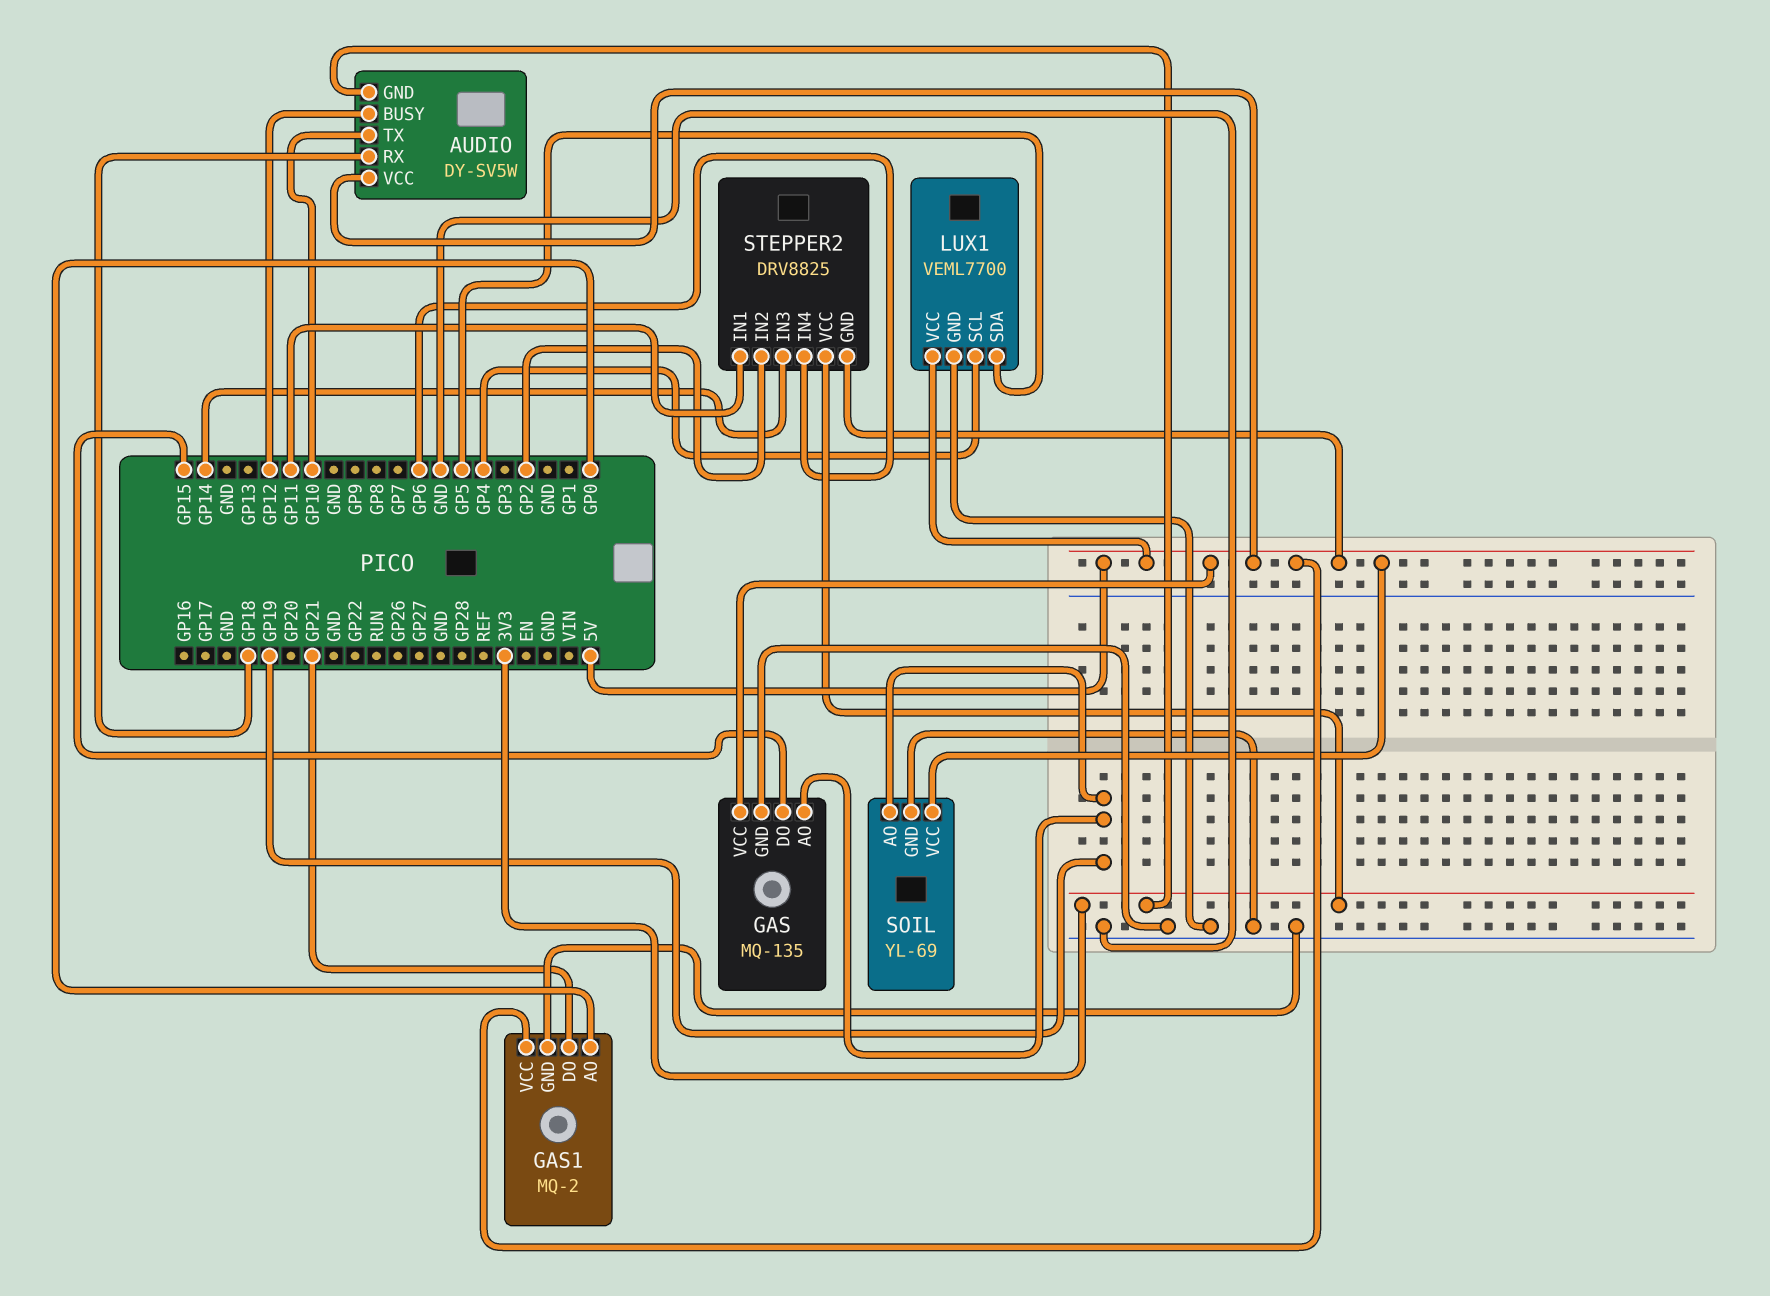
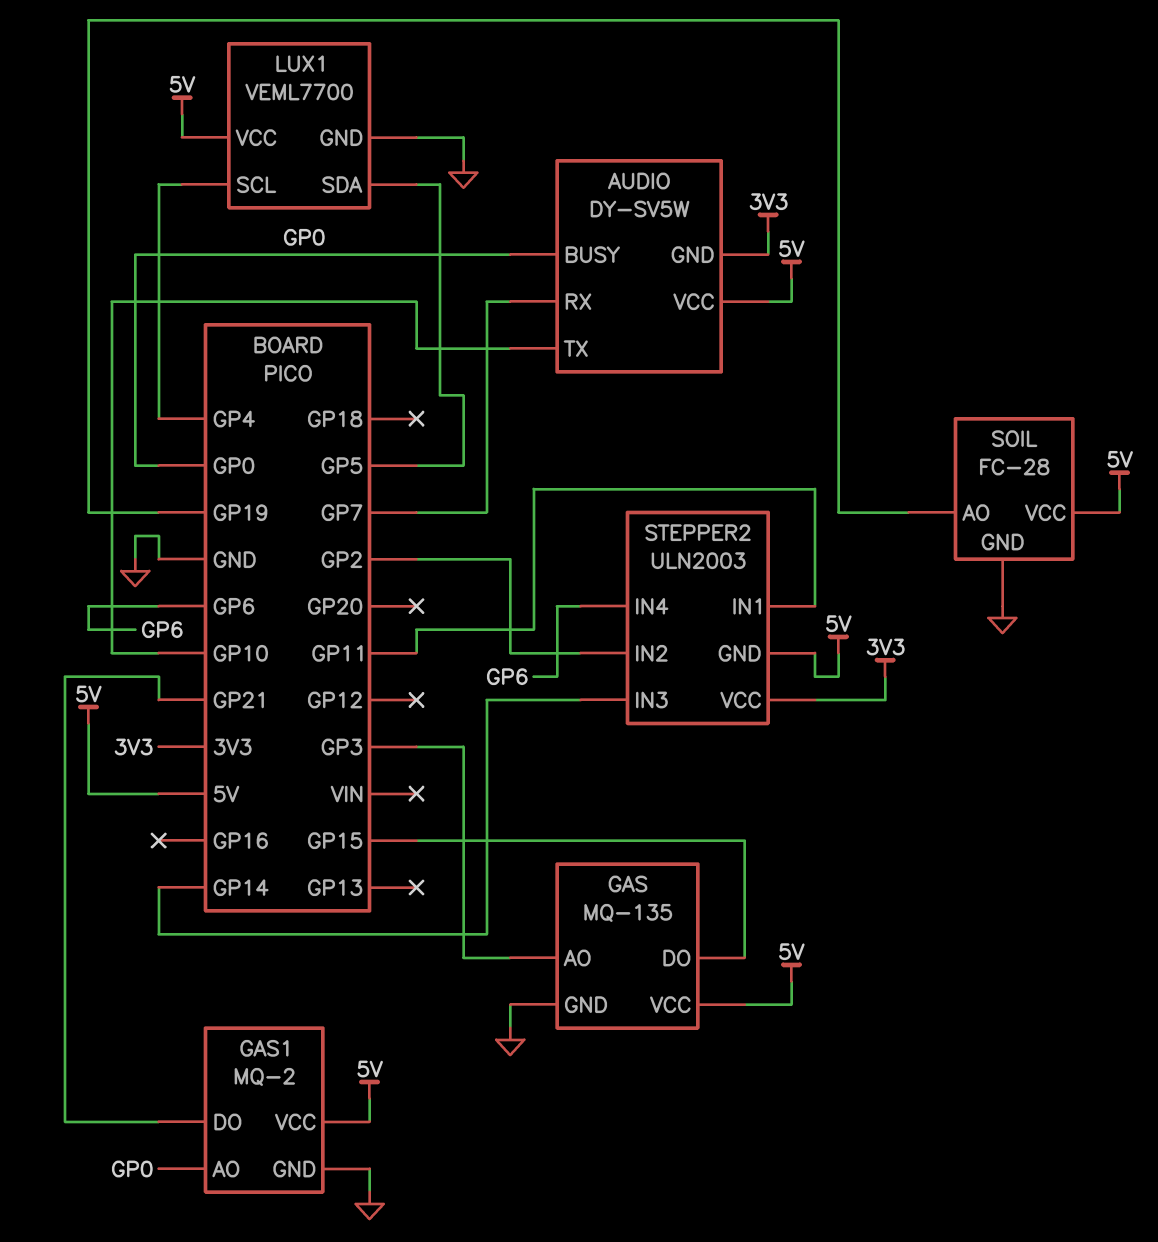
AUDIO pin BUSY: GP12 -> GP0
AUDIO pin RX: GP18 -> GP7
GAS pin AO: GP19 -> GP3
SOIL: YL-69 -> FC-28
STEPPER2: DRV8825 -> ULN2003

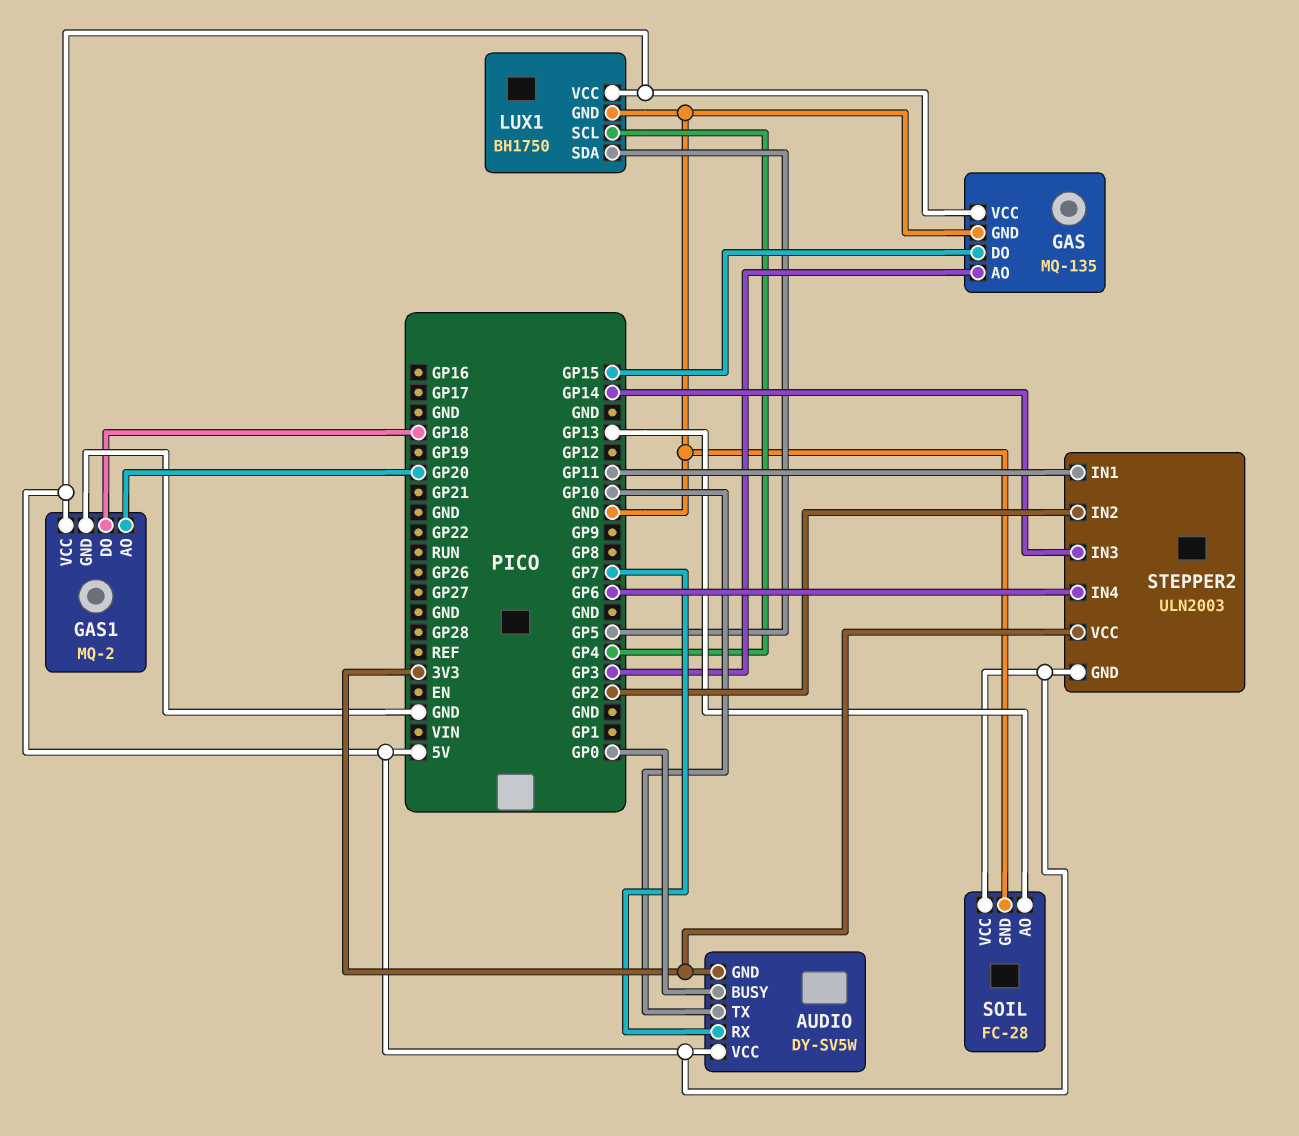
GAS1 pin AO: GP0 -> GP20
GAS1 pin DO: GP21 -> GP18
LUX1: VEML7700 -> BH1750
SOIL pin AO: GP19 -> GP13

